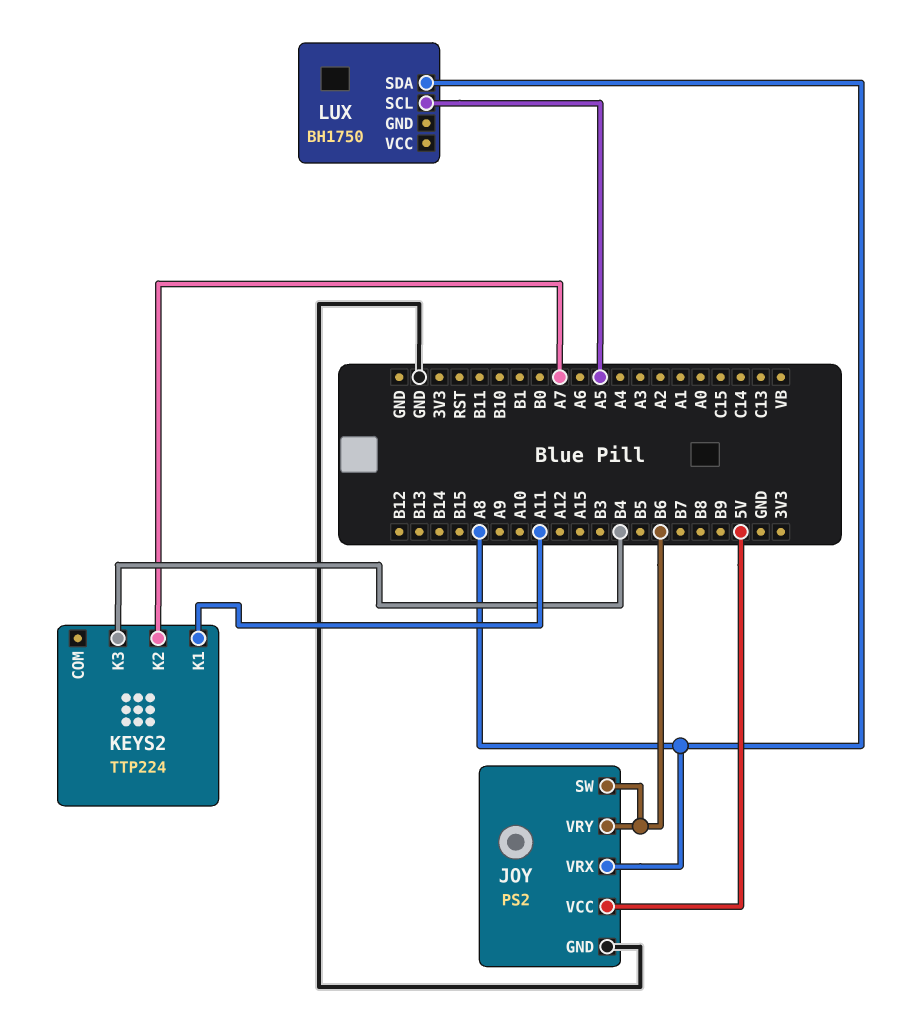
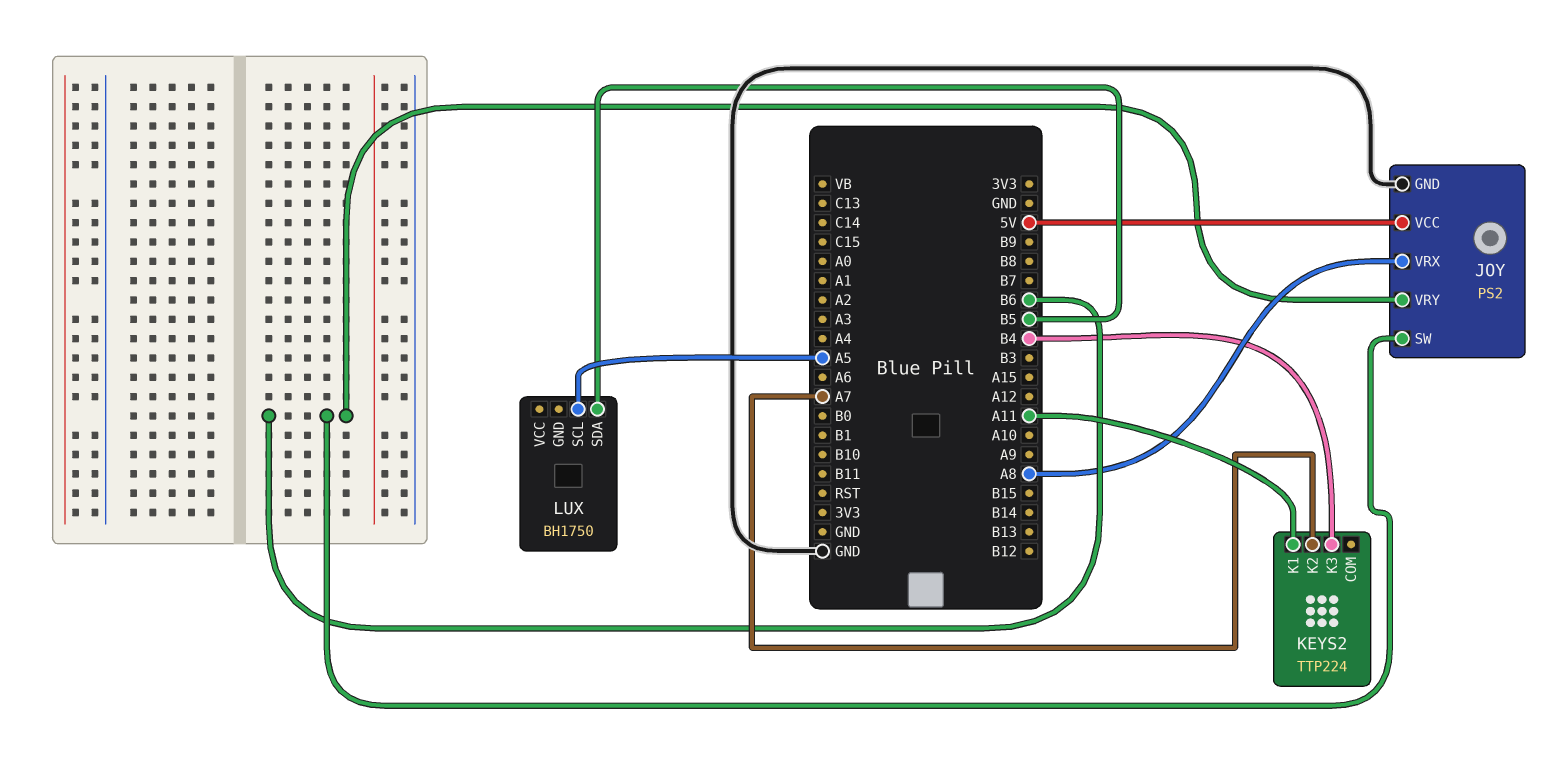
LUX pin SDA: A8 -> B5

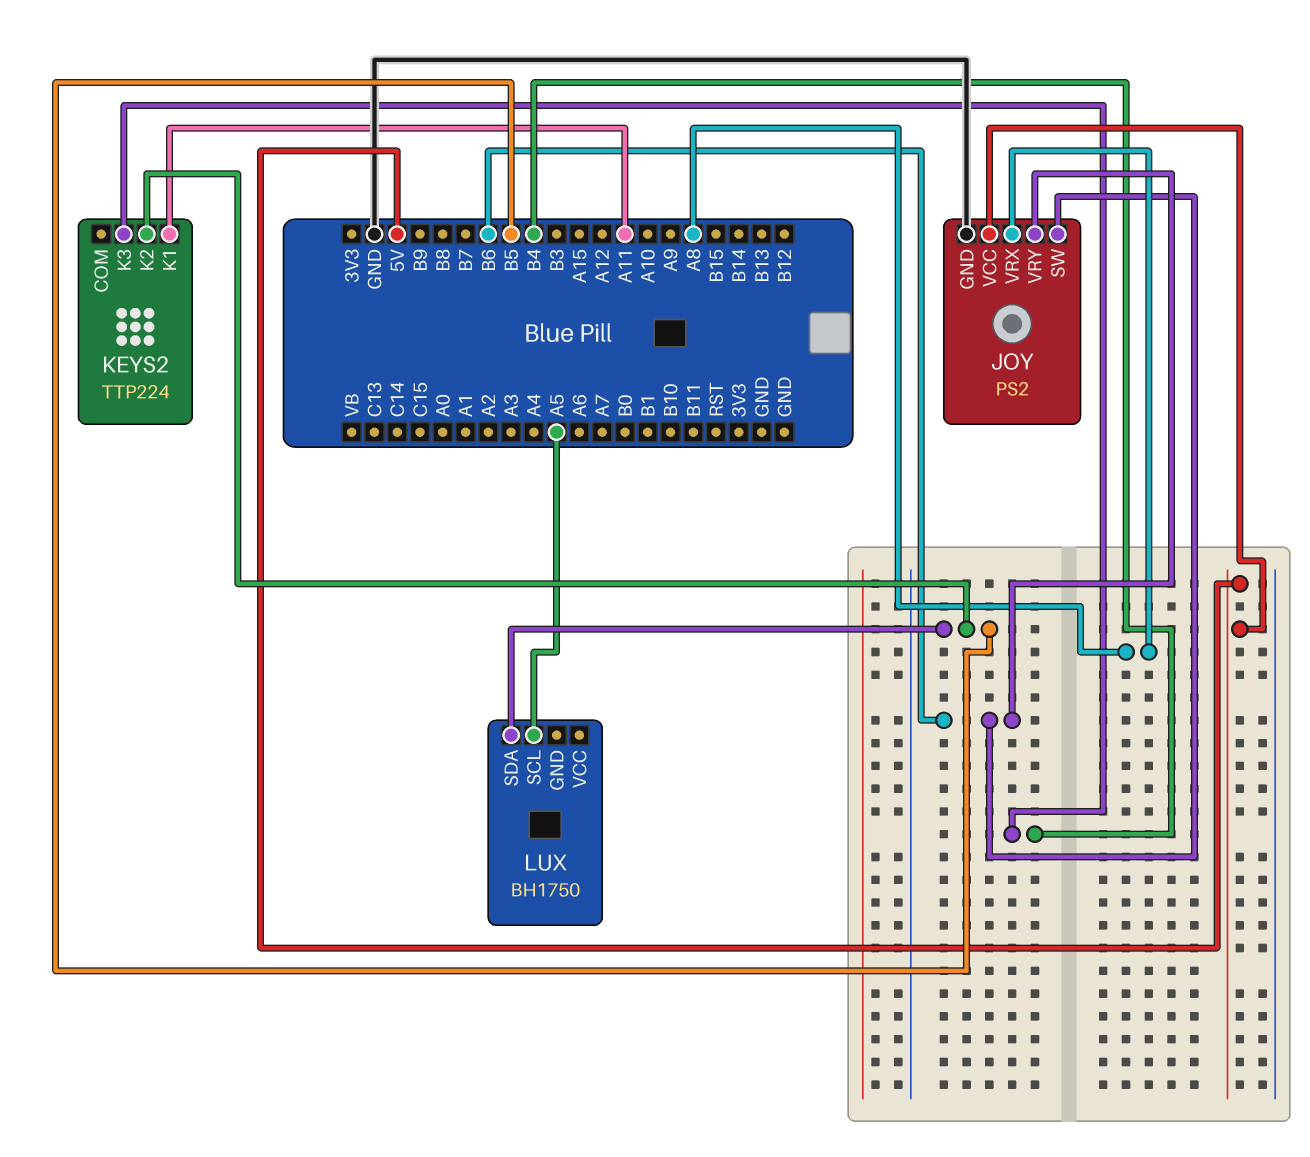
KEYS2 pin K2: A7 -> B5

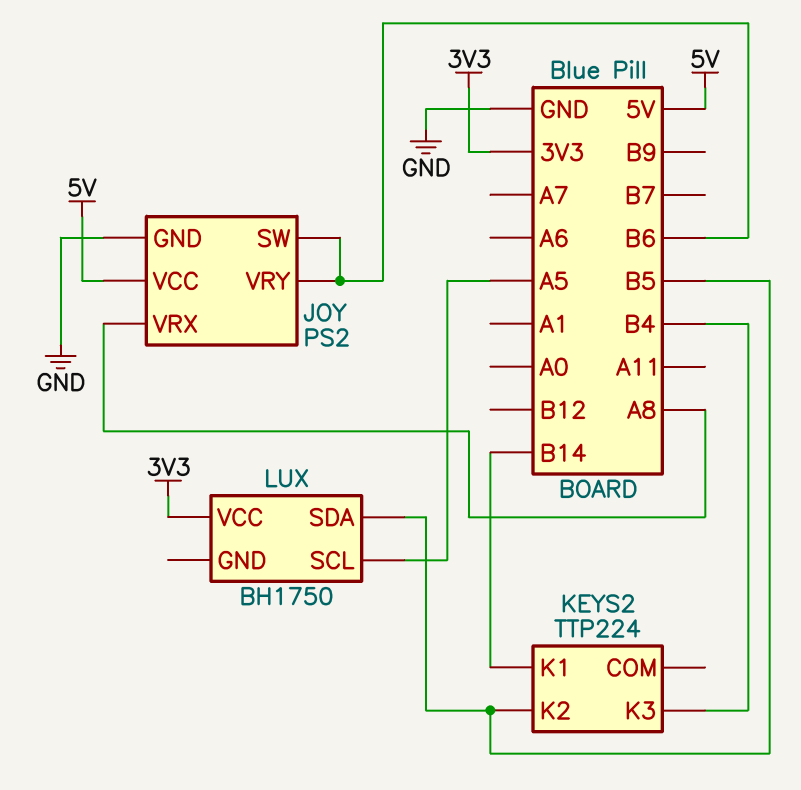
KEYS2 pin K1: A11 -> B14
LUX pin VCC: none -> 3V3

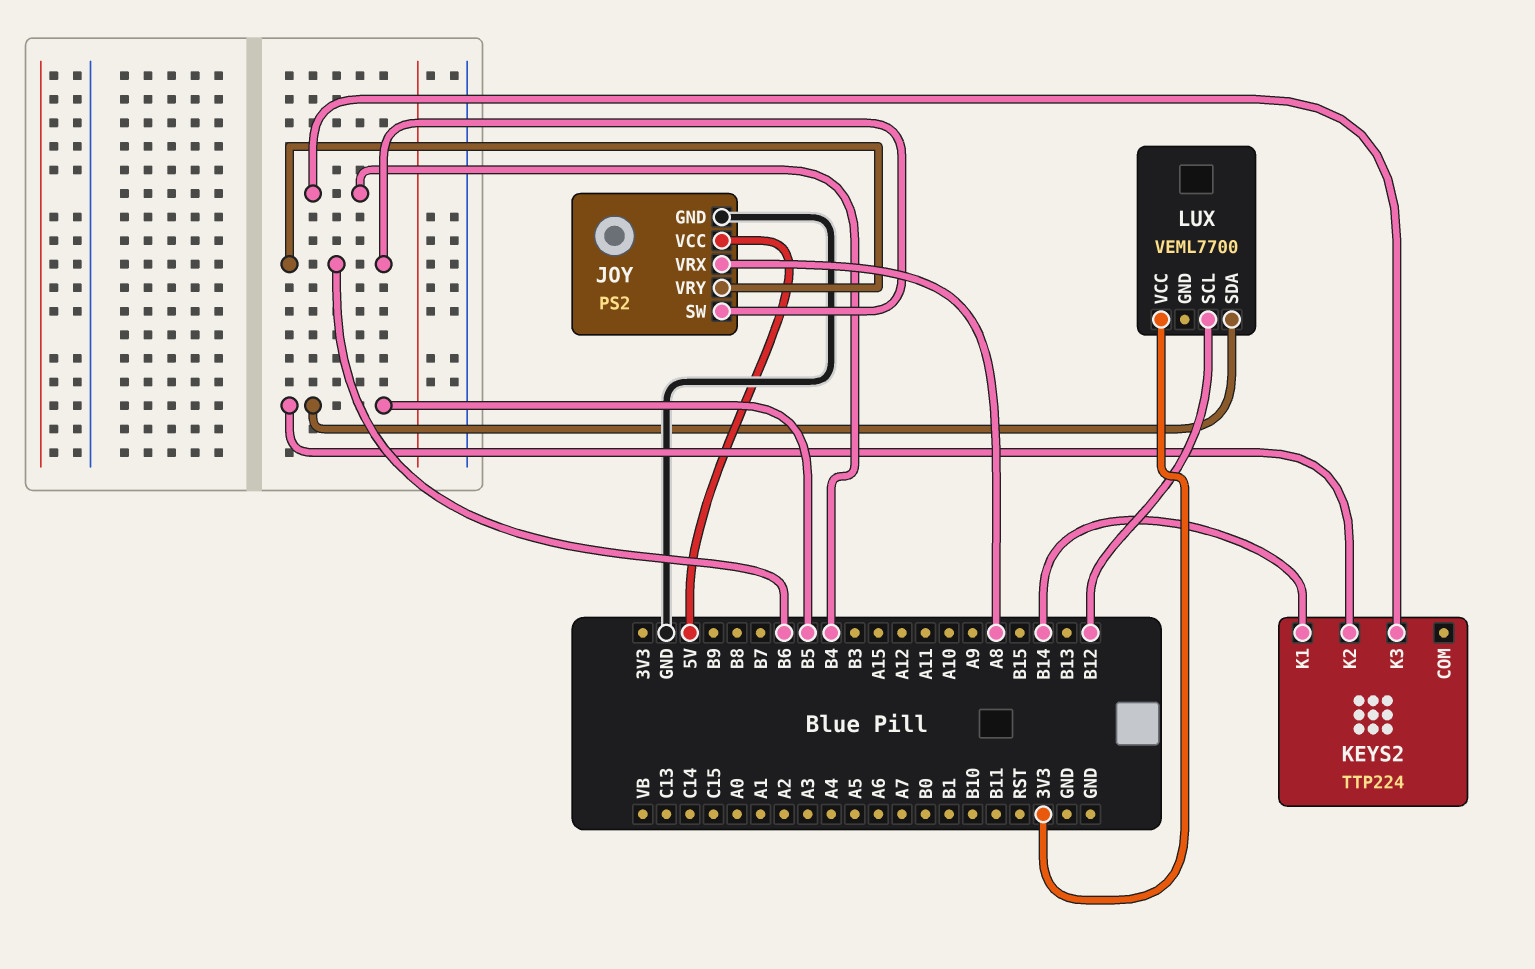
LUX: BH1750 -> VEML7700
LUX pin SCL: A5 -> B12

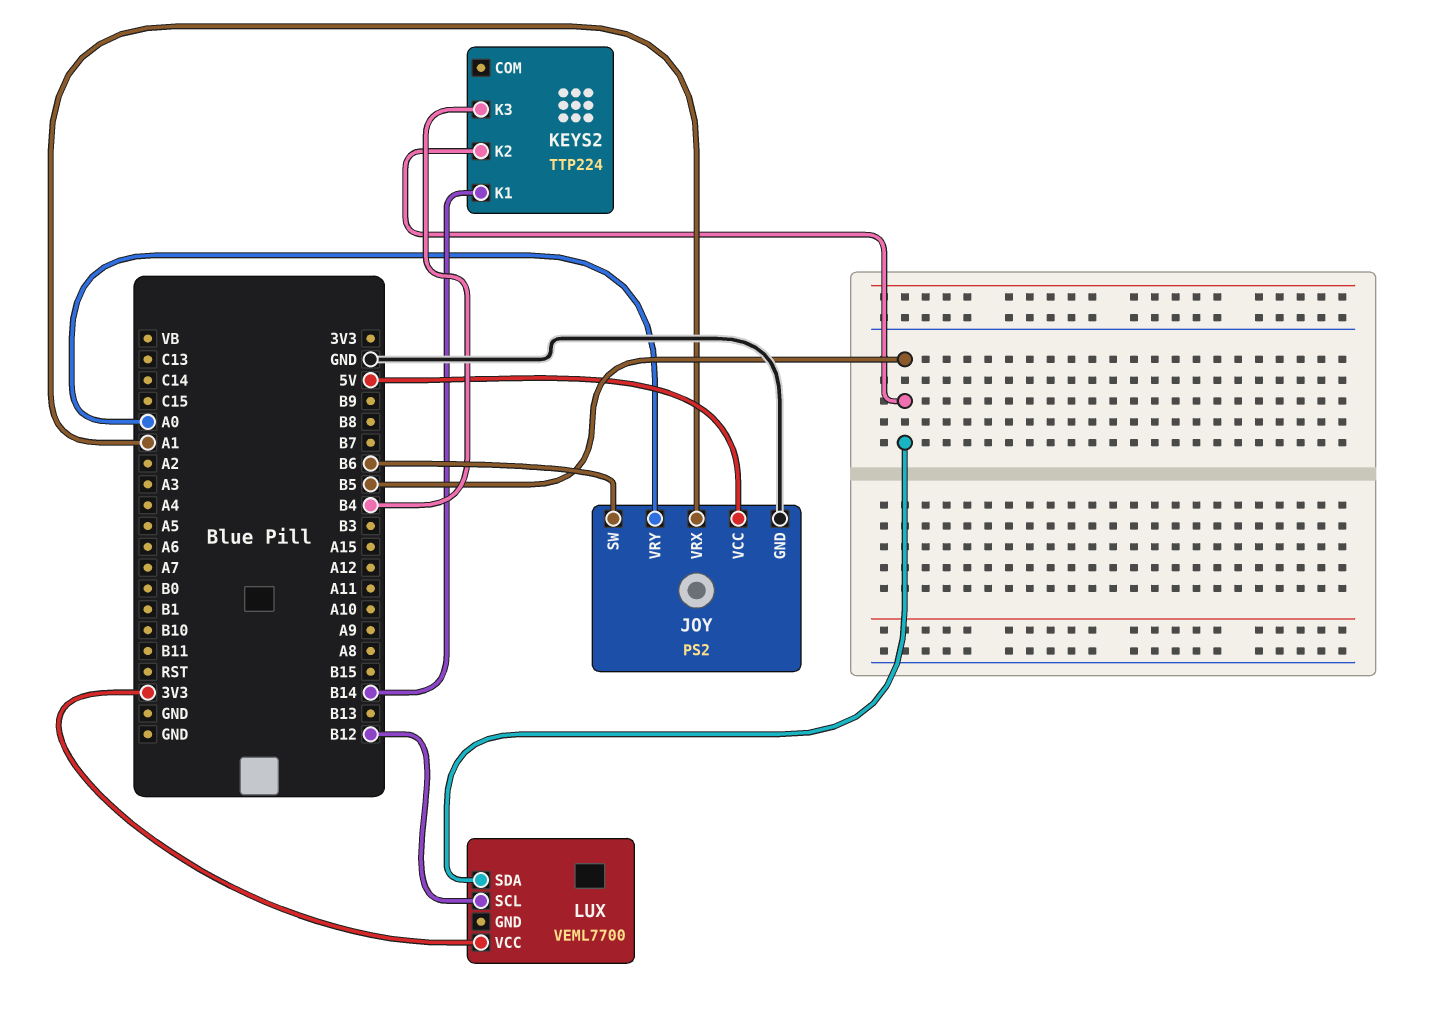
JOY pin VRX: A8 -> A1
JOY pin VRY: B6 -> A0

